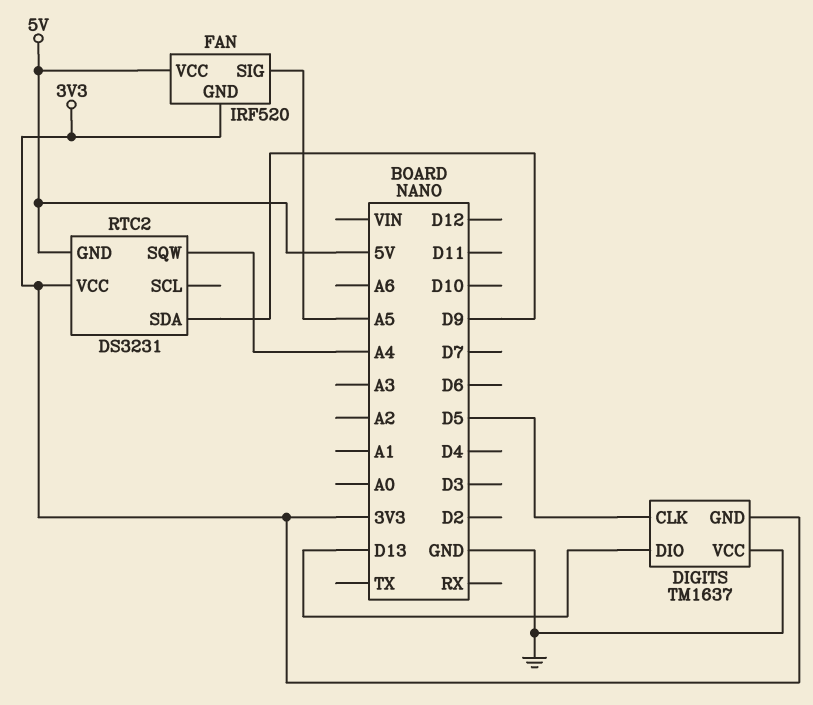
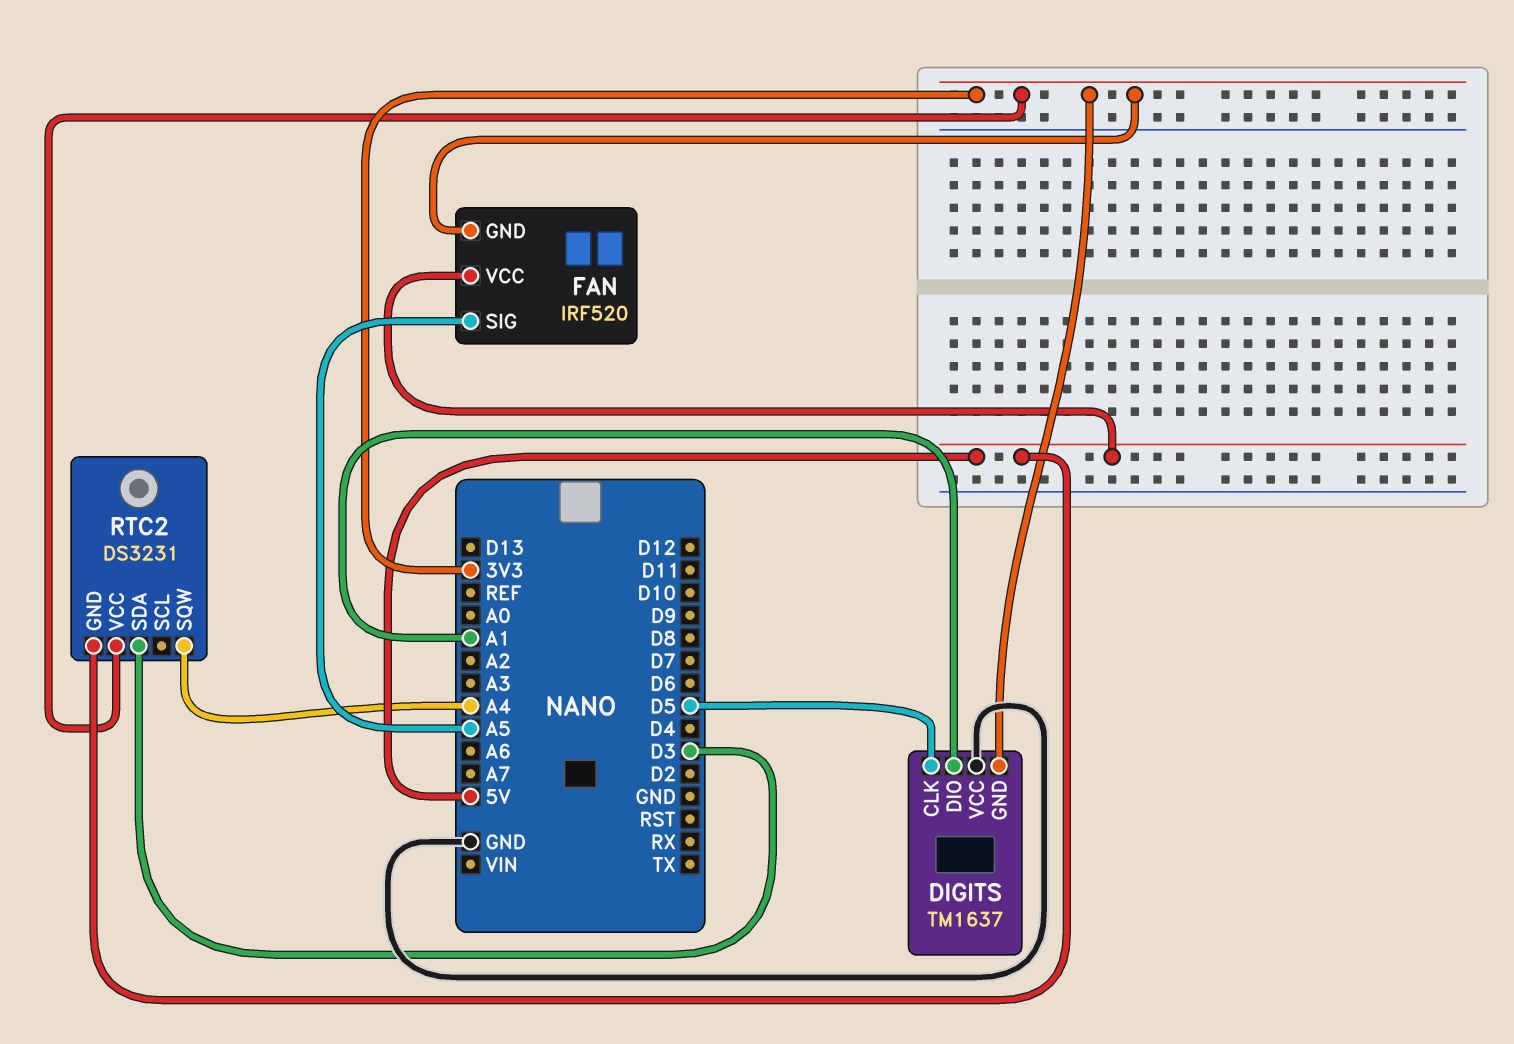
DIGITS pin DIO: D13 -> A1
RTC2 pin SDA: D9 -> D3

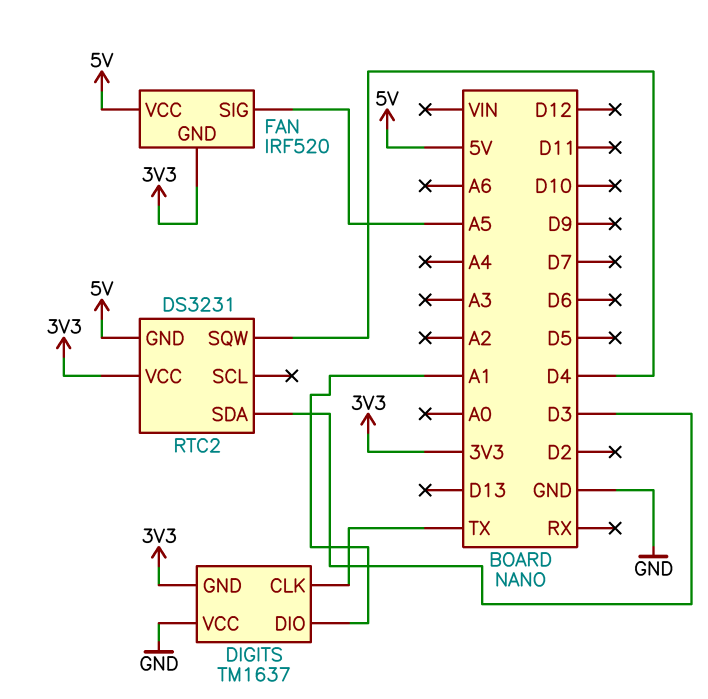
DIGITS pin CLK: D5 -> TX
RTC2 pin SQW: A4 -> D4

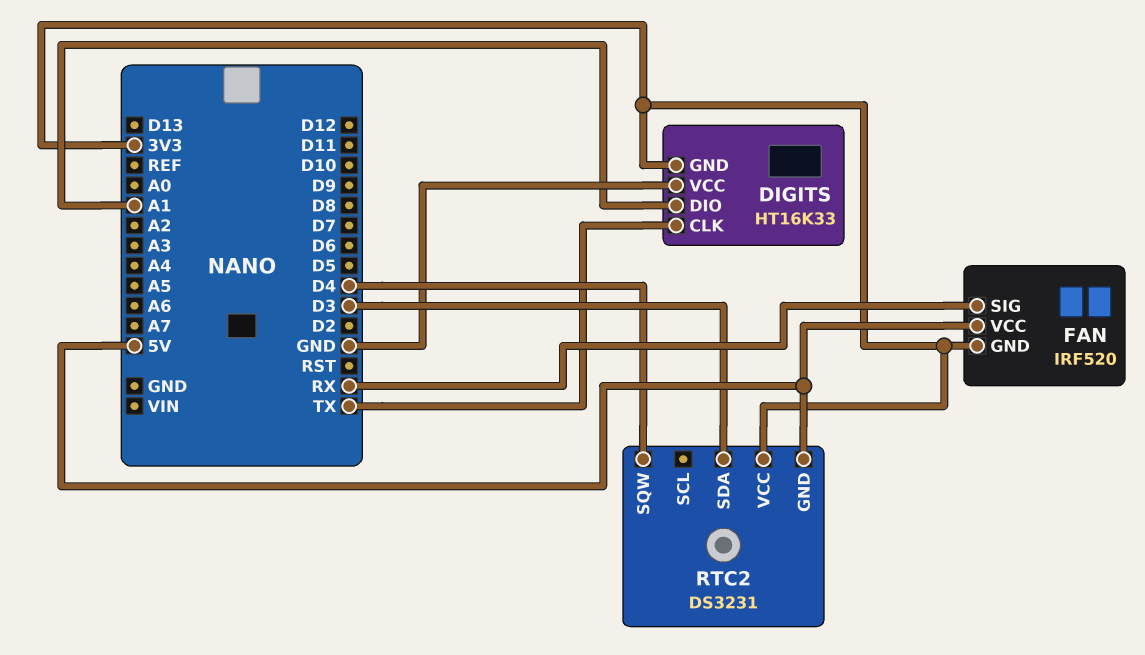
DIGITS: TM1637 -> HT16K33
FAN pin SIG: A5 -> RX

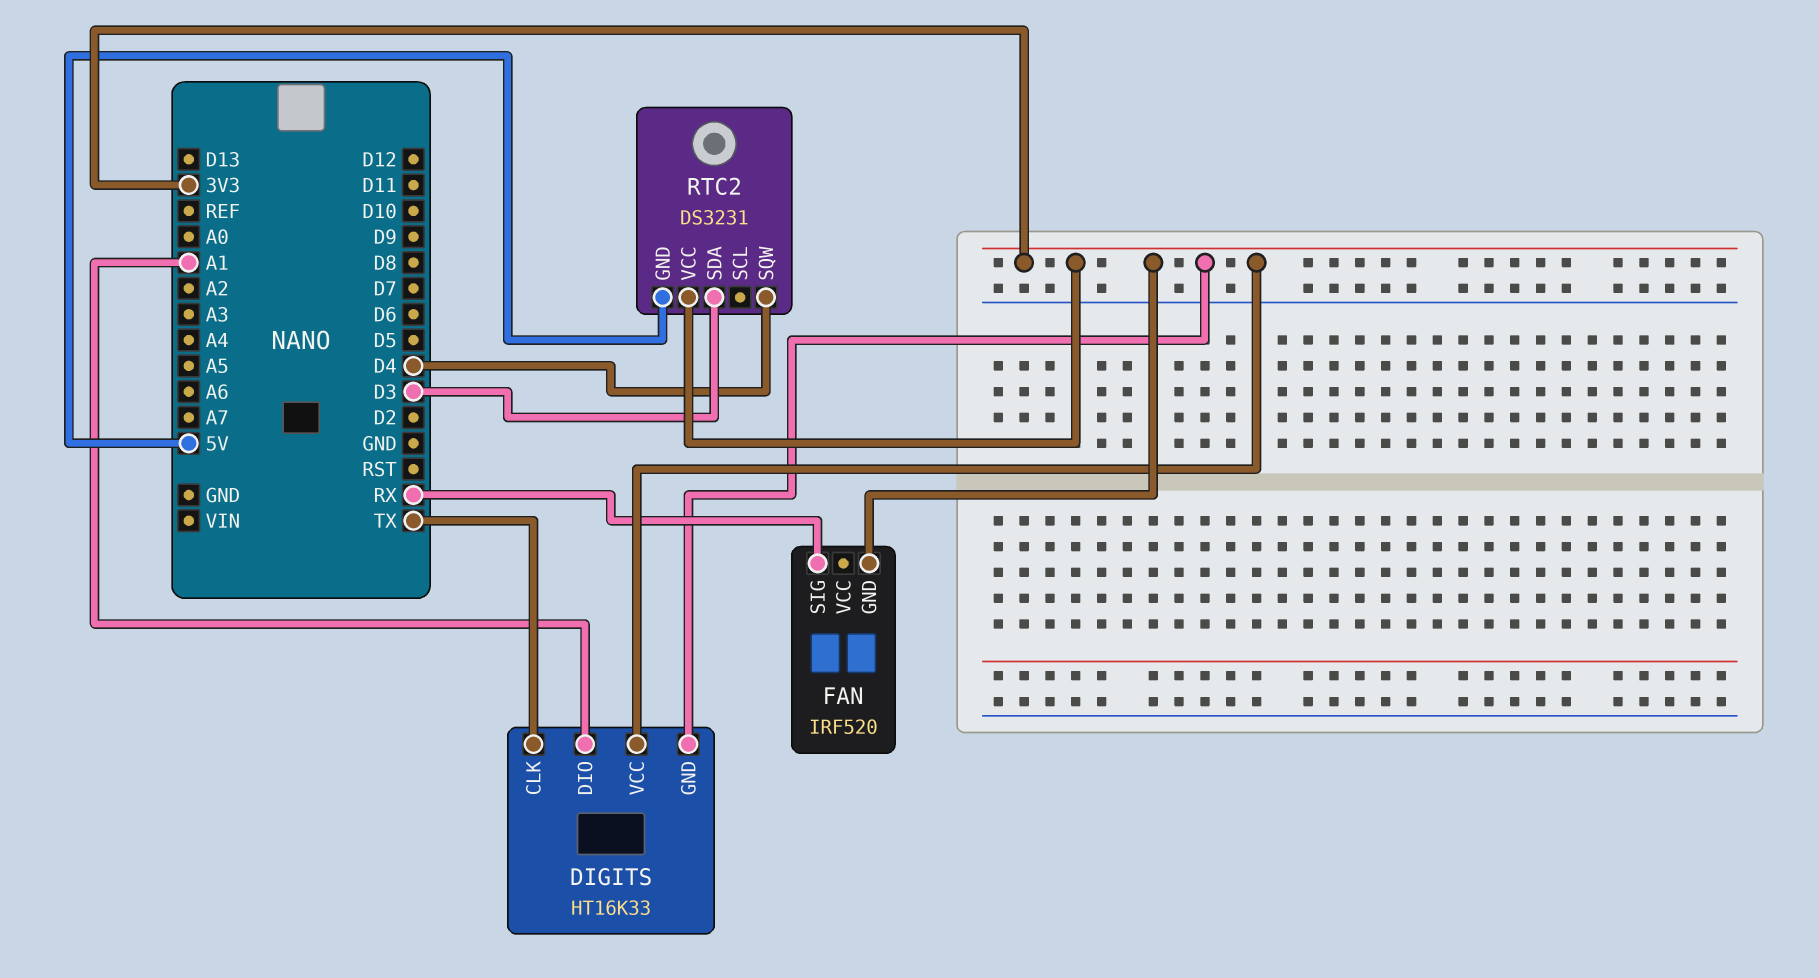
DIGITS pin VCC: GND -> 3V3
FAN pin VCC: 5V -> none

